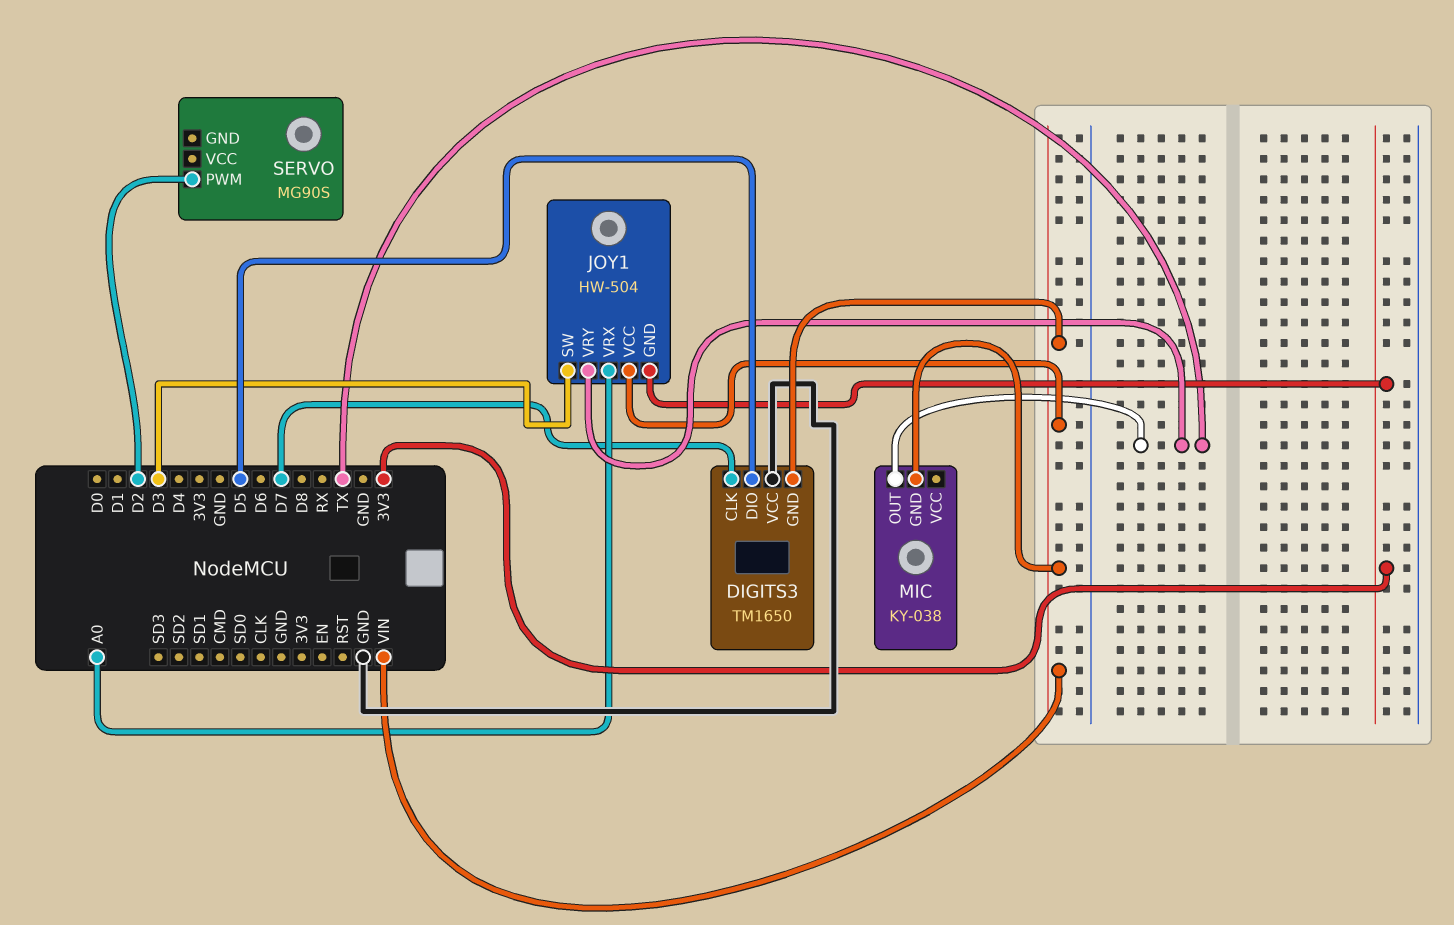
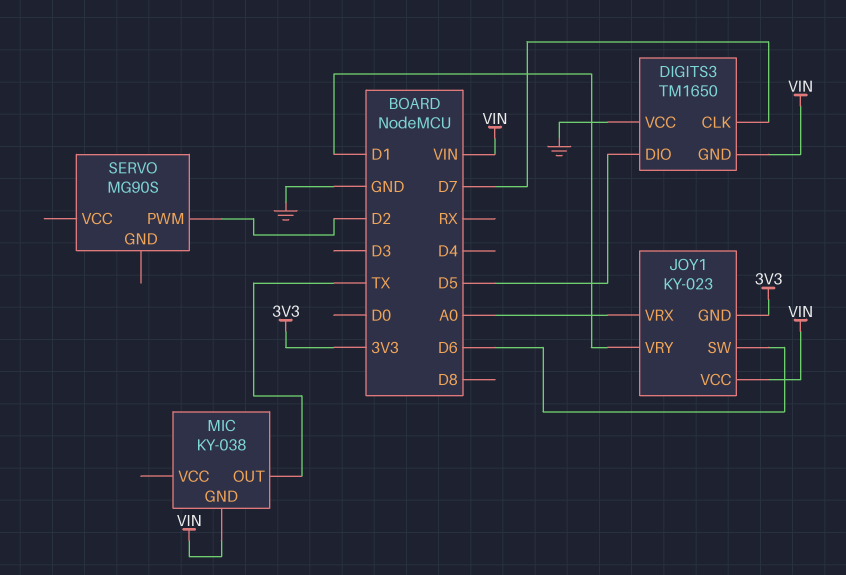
JOY1: HW-504 -> KY-023
JOY1 pin SW: D3 -> D6
JOY1 pin VRY: TX -> D1

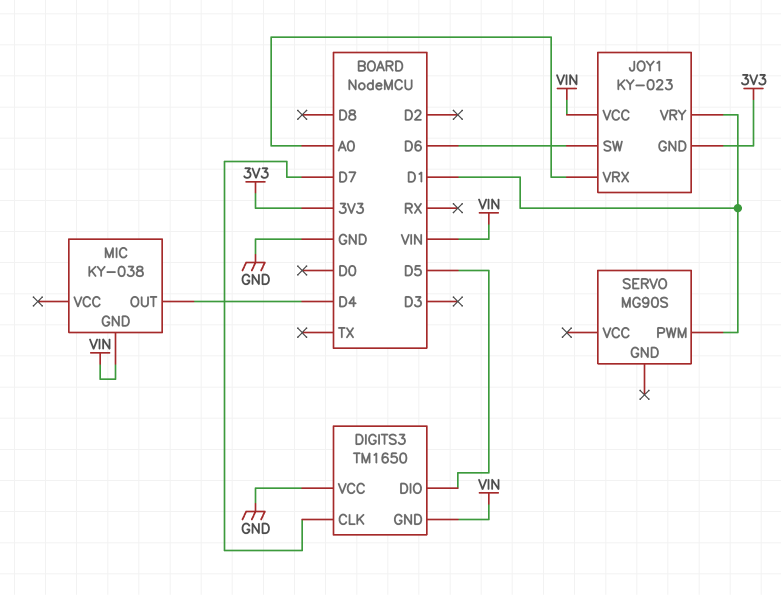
MIC pin OUT: TX -> D4
SERVO pin PWM: D2 -> D1

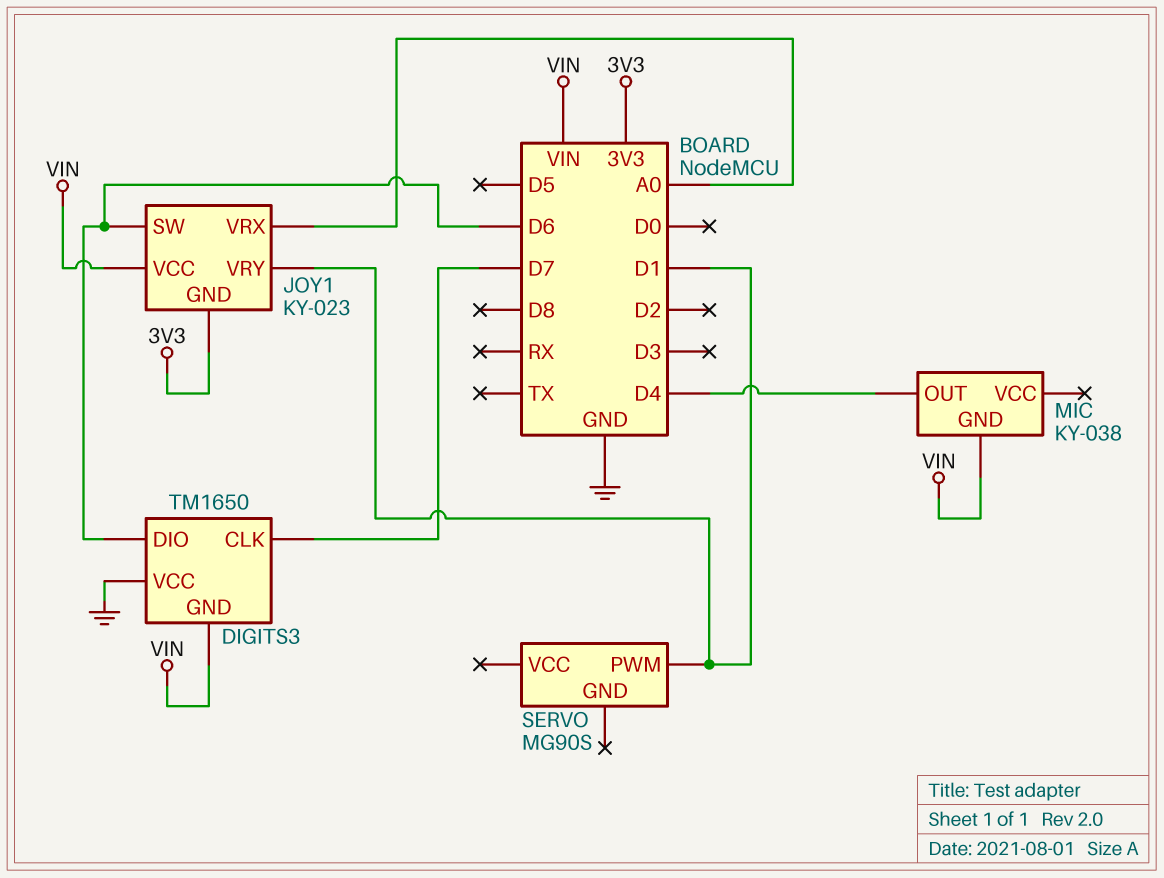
DIGITS3 pin DIO: D5 -> D6

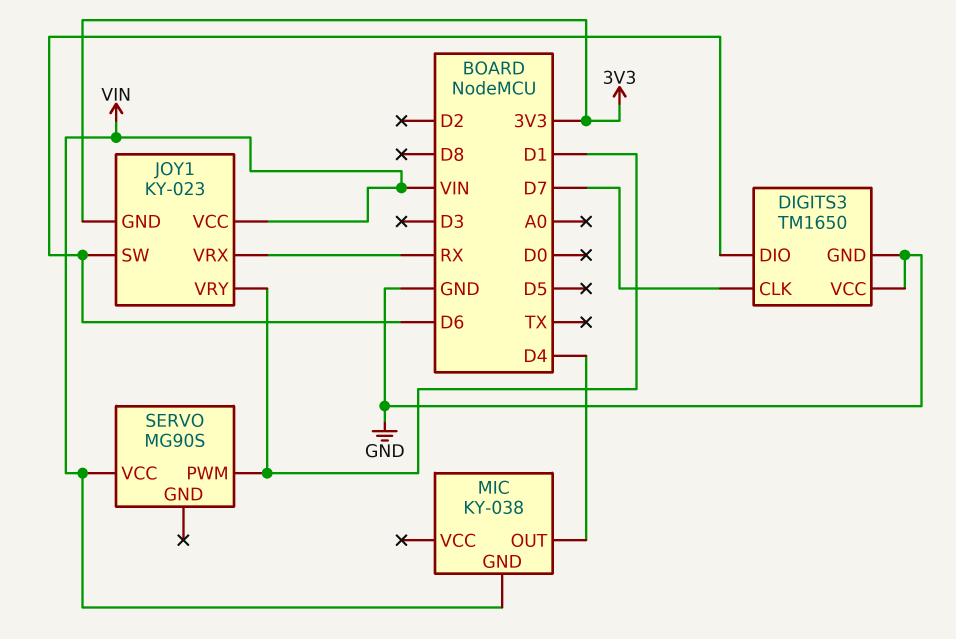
DIGITS3 pin GND: VIN -> GND
JOY1 pin VRX: A0 -> RX
SERVO pin VCC: none -> VIN

